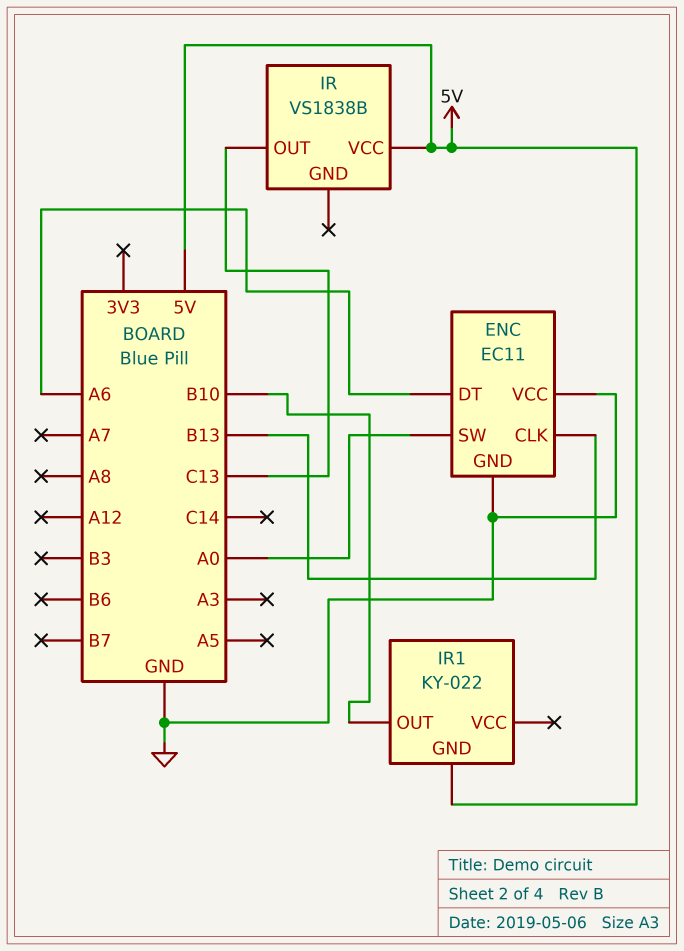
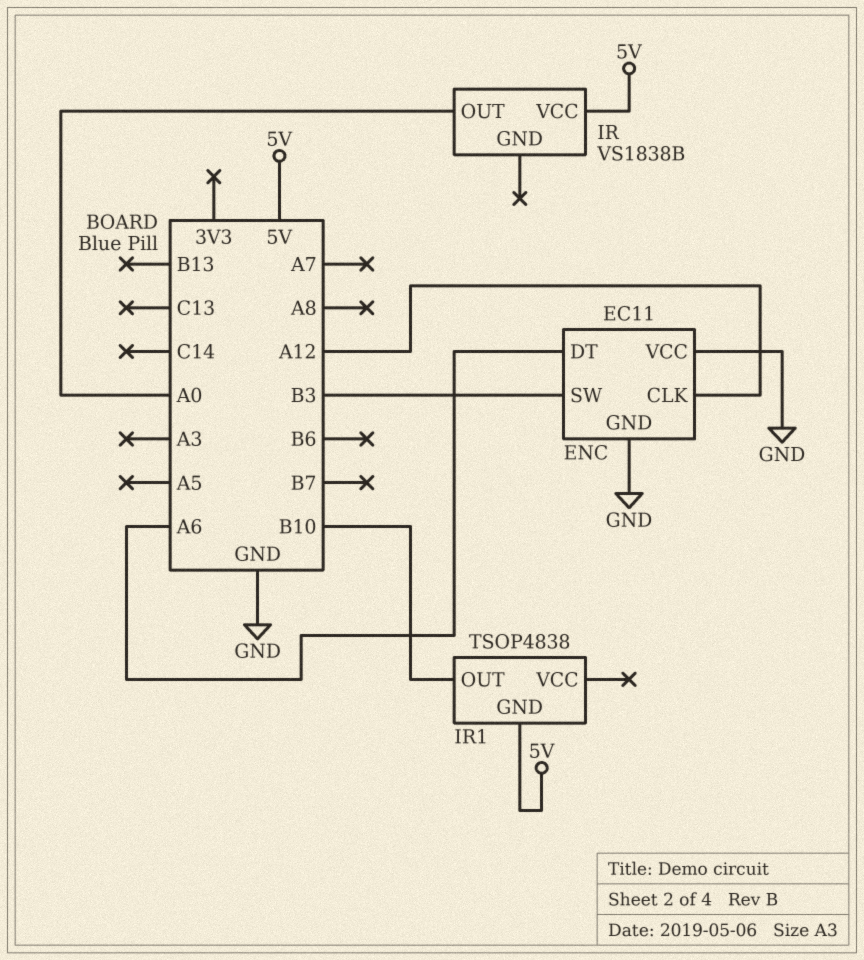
ENC pin CLK: B13 -> A12
ENC pin SW: A0 -> B3
IR pin OUT: C13 -> A0
IR1: KY-022 -> TSOP4838

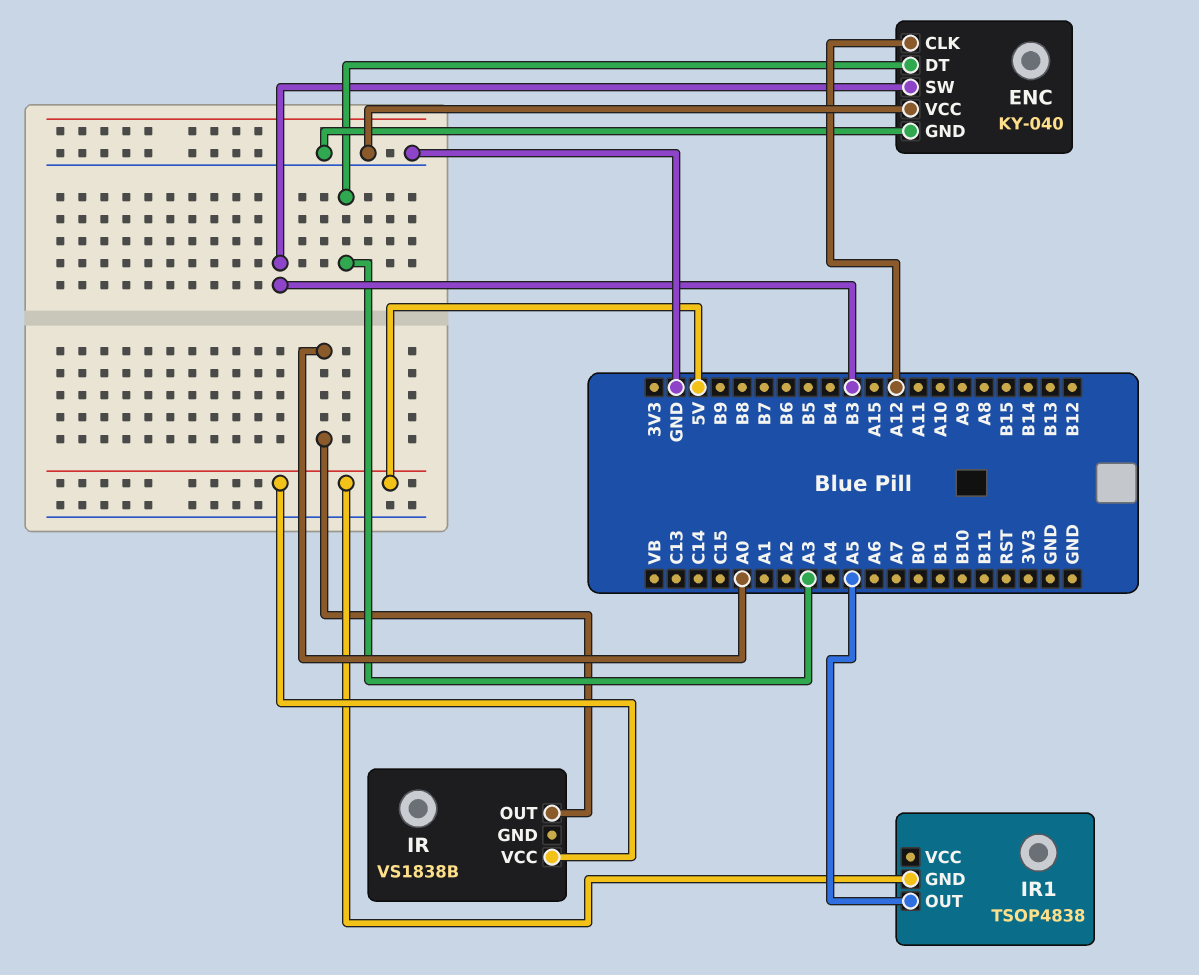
ENC: EC11 -> KY-040
ENC pin DT: A6 -> A3
IR1 pin OUT: B10 -> A5

